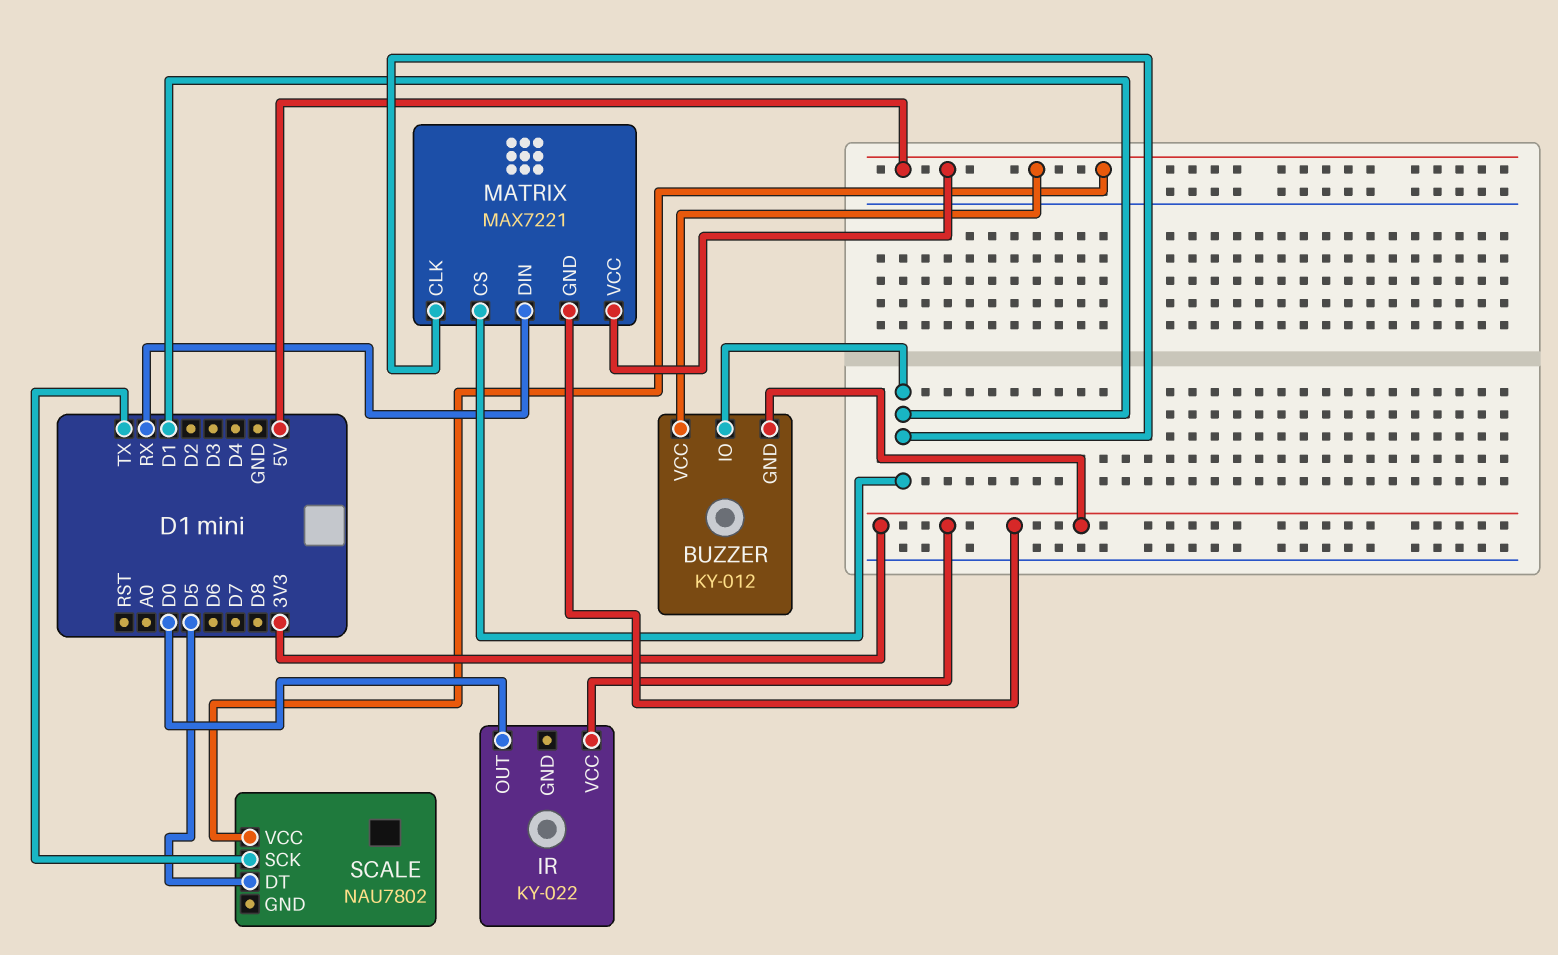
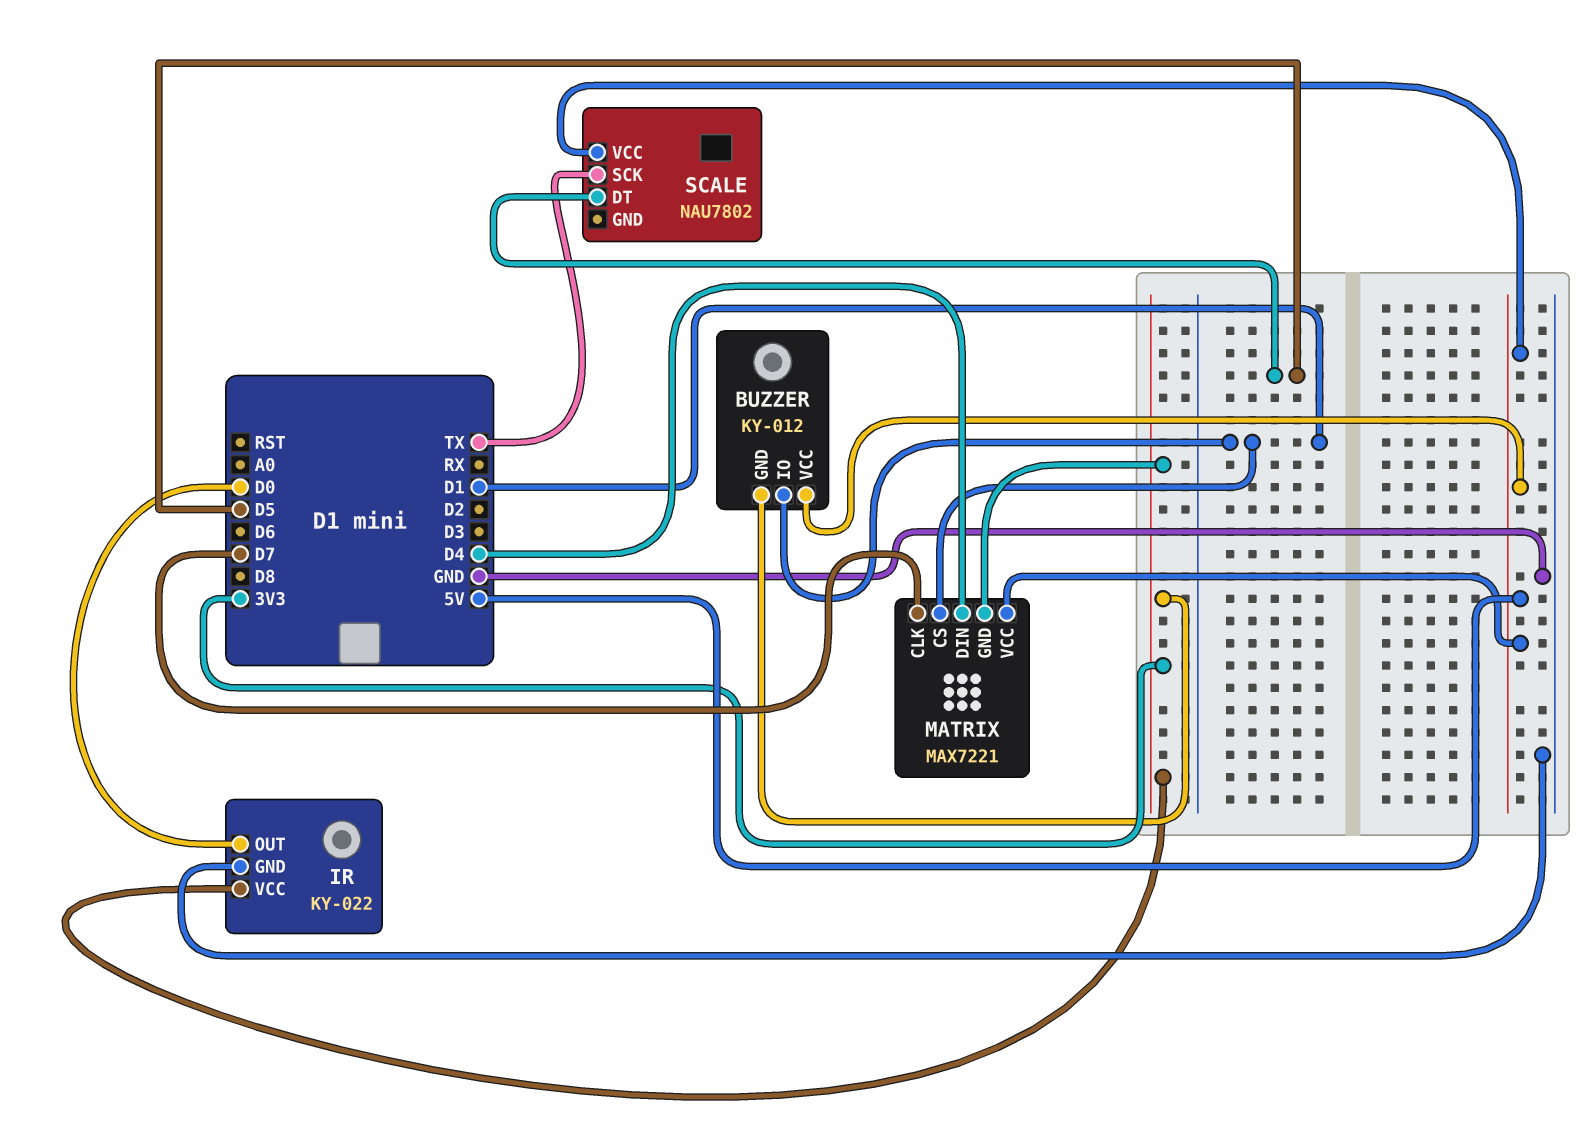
IR pin GND: none -> GND
MATRIX pin CLK: D1 -> D7
MATRIX pin DIN: RX -> D4

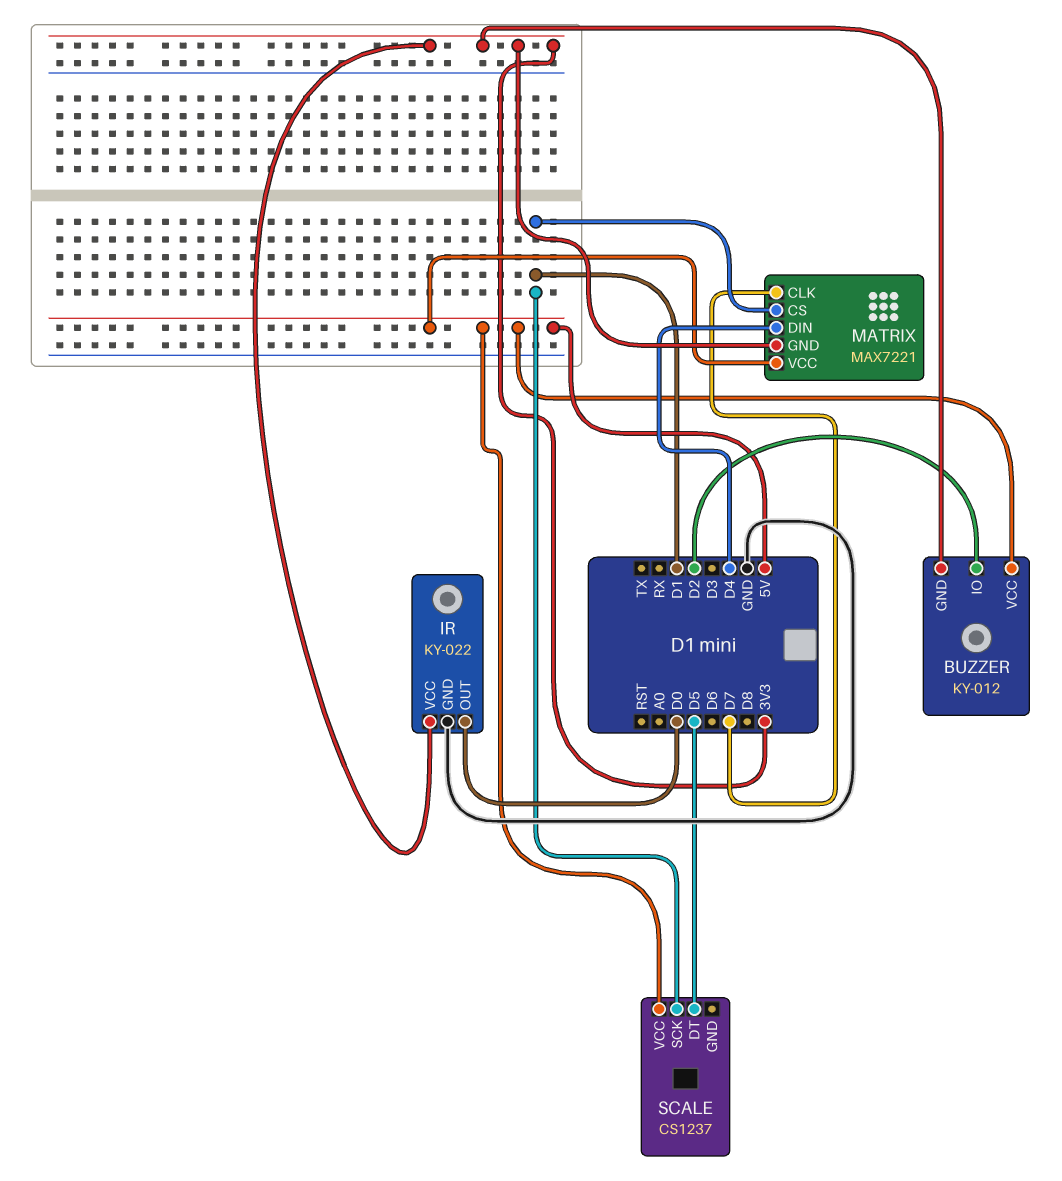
BUZZER pin IO: D1 -> D2
SCALE: NAU7802 -> CS1237
SCALE pin SCK: TX -> D1

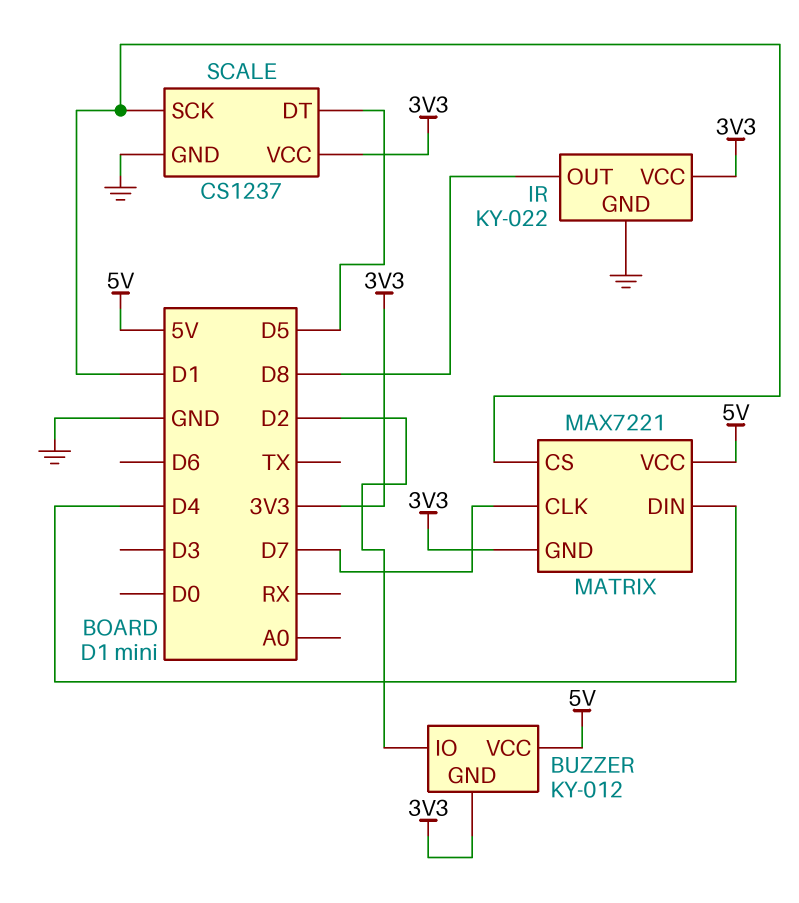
IR pin OUT: D0 -> D8
SCALE pin GND: none -> GND
SCALE pin VCC: 5V -> 3V3

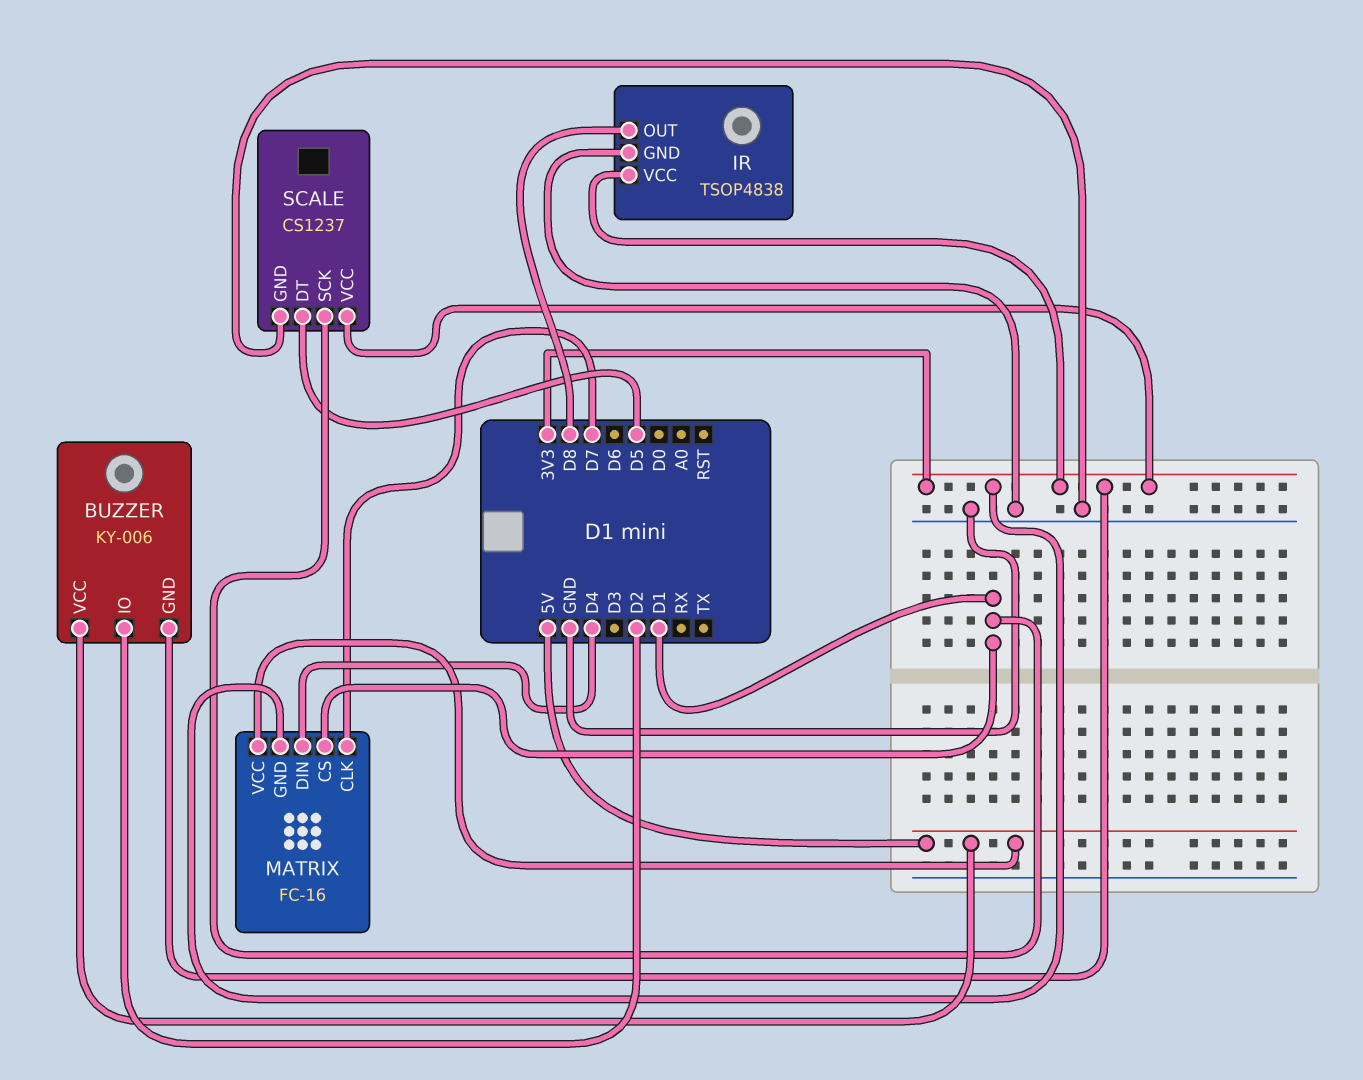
BUZZER: KY-012 -> KY-006
IR: KY-022 -> TSOP4838
MATRIX: MAX7221 -> FC-16

